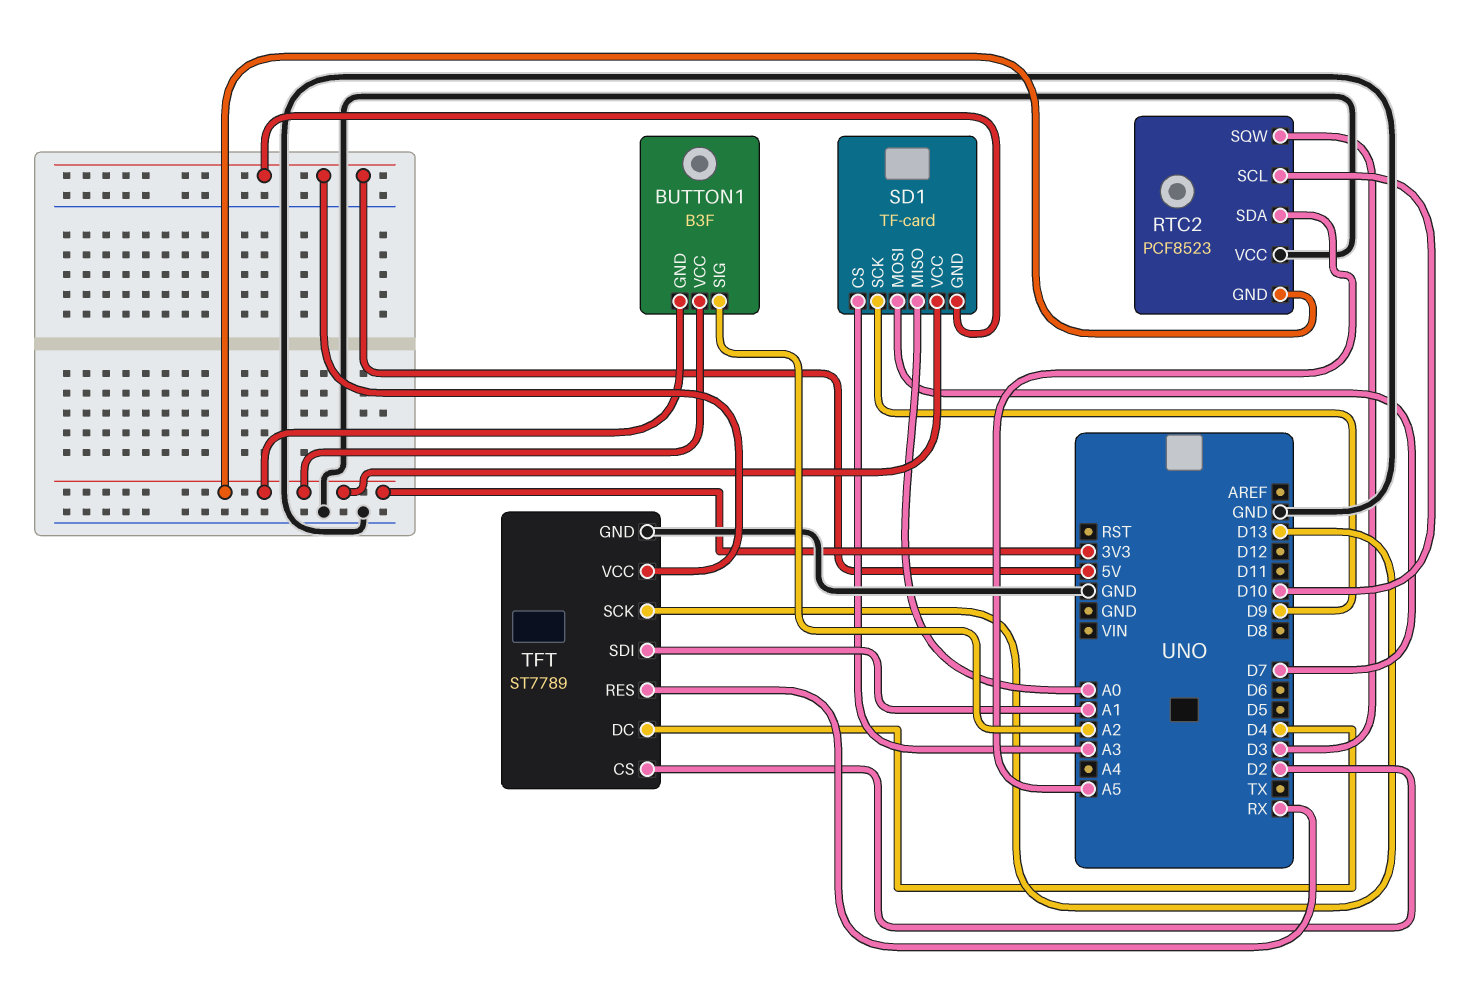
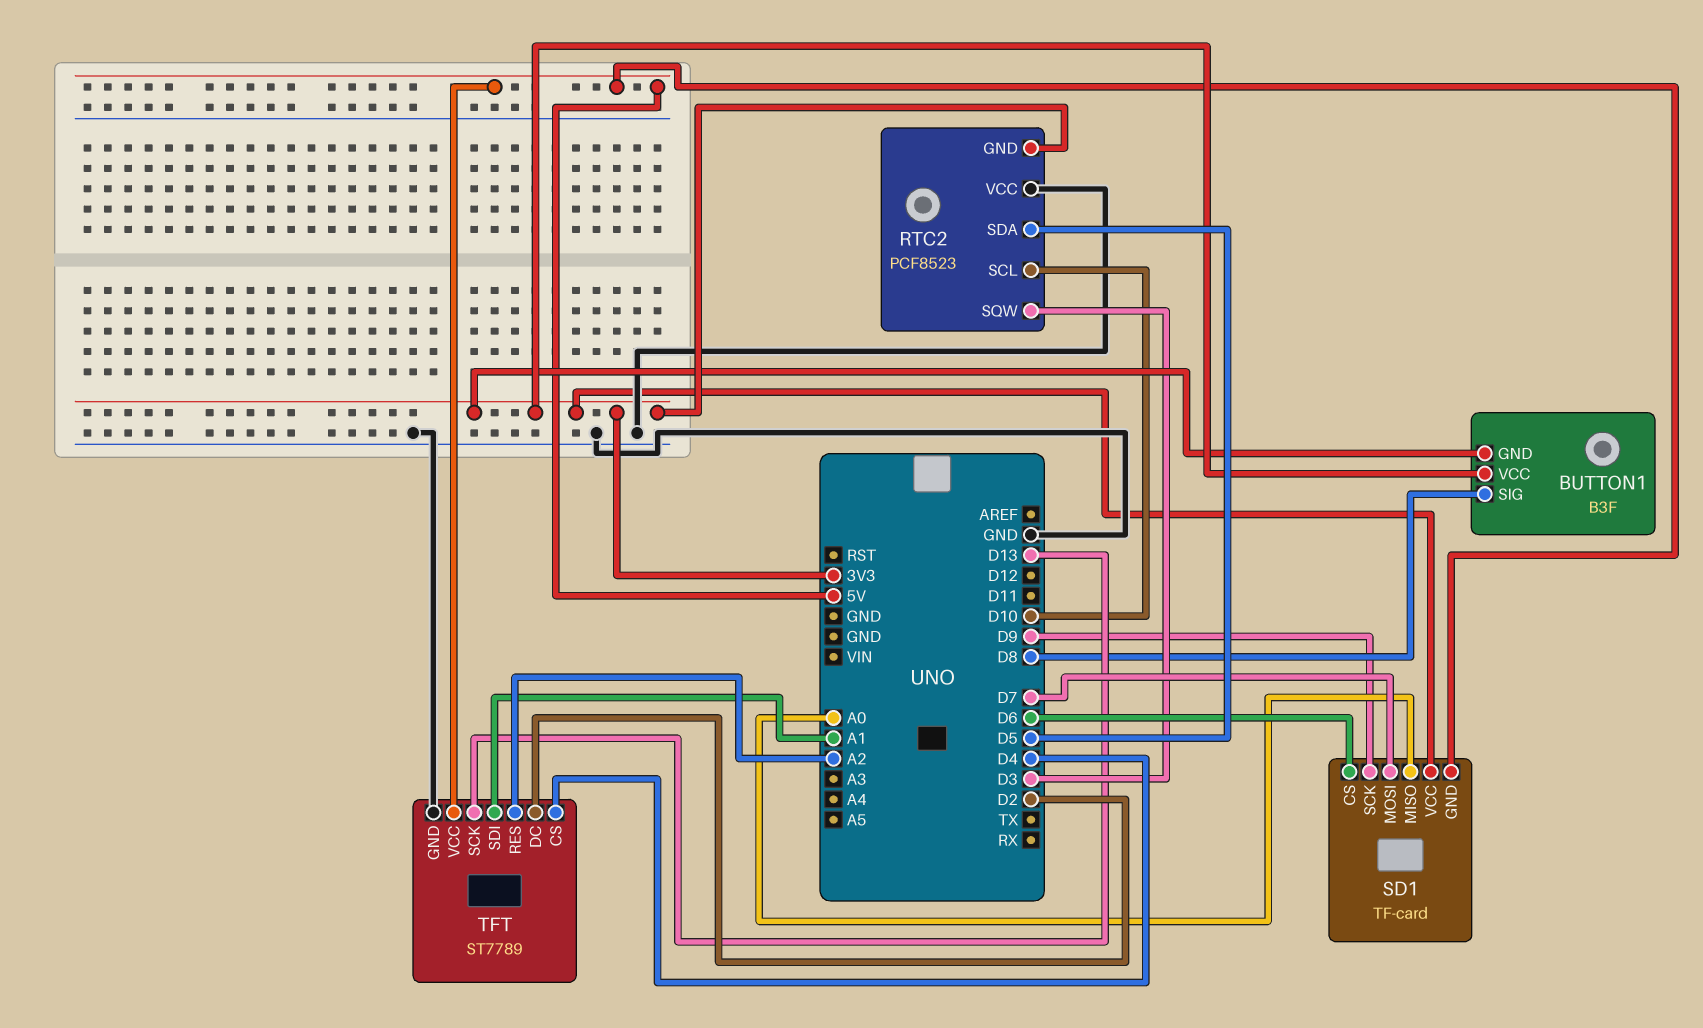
BUTTON1 pin SIG: A2 -> D8
RTC2 pin SDA: A5 -> D5
SD1 pin CS: A3 -> D6
TFT pin CS: D2 -> D4
TFT pin DC: D4 -> D2
TFT pin RES: RX -> A2

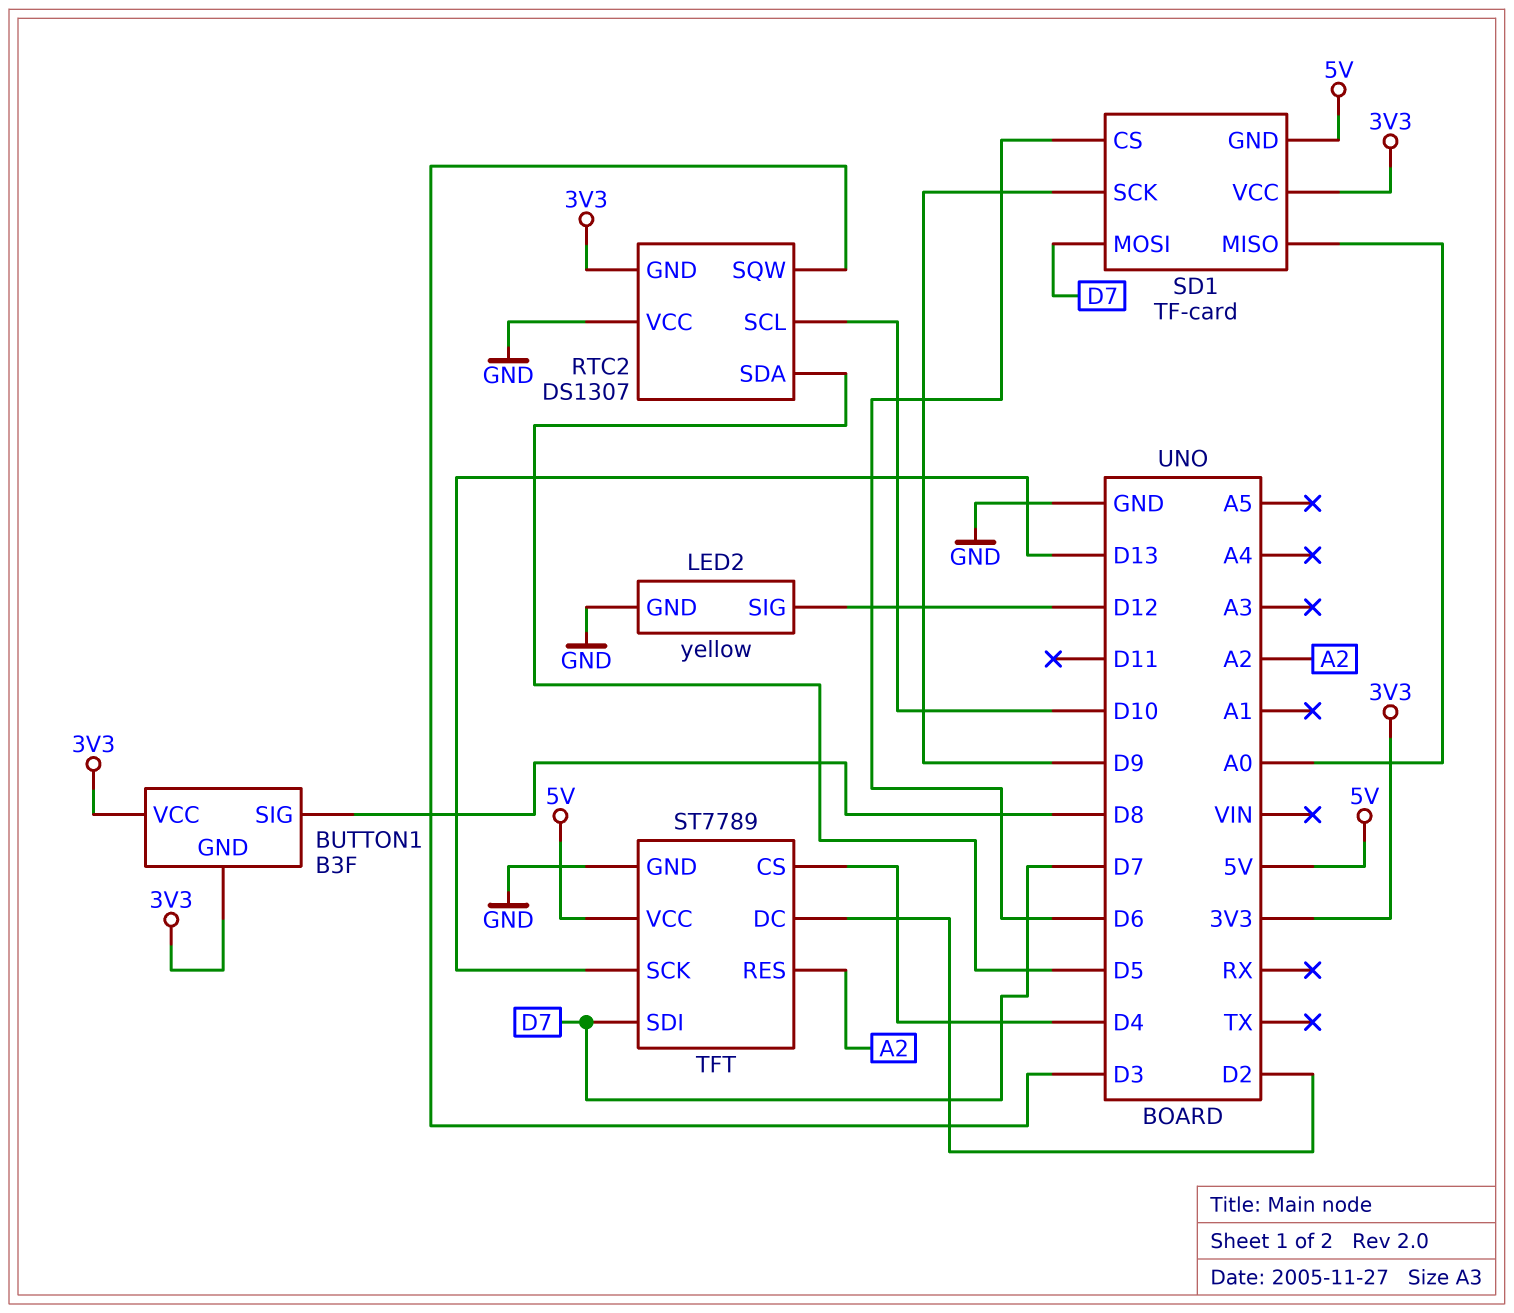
LED2: none -> yellow
LED2 pin GND: none -> GND
LED2 pin SIG: none -> D12
RTC2: PCF8523 -> DS1307
TFT pin SDI: A1 -> D7

